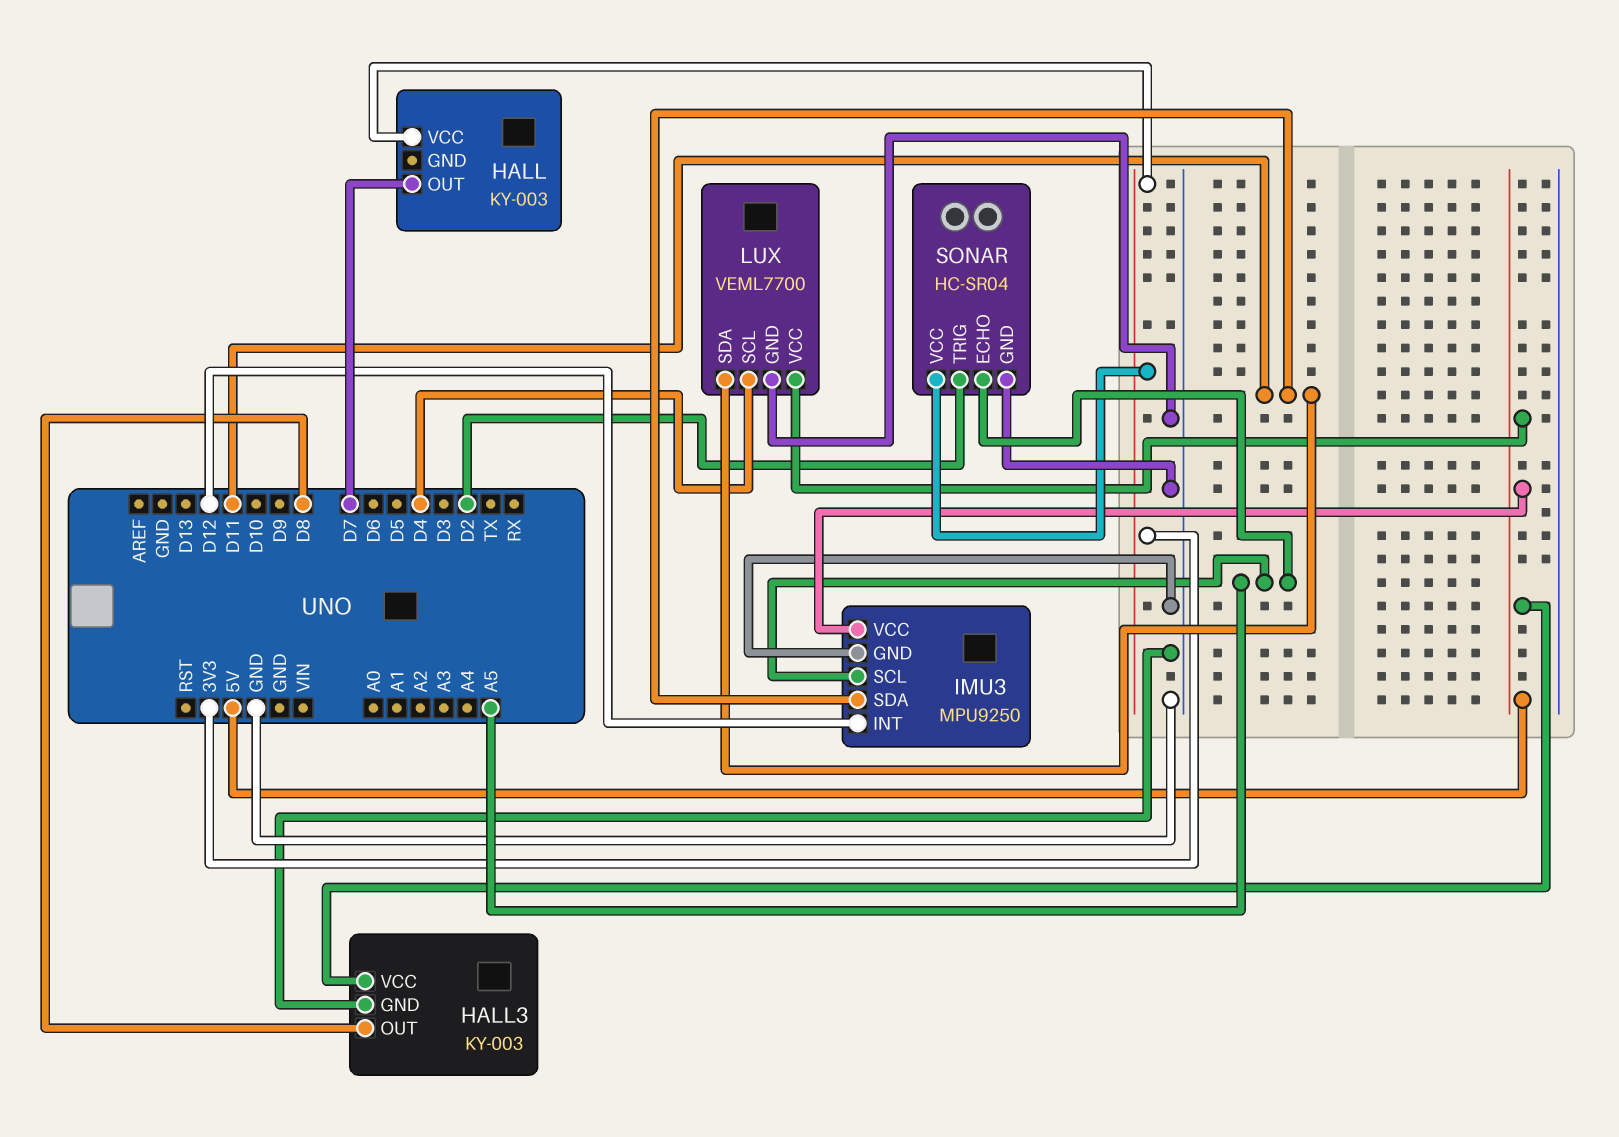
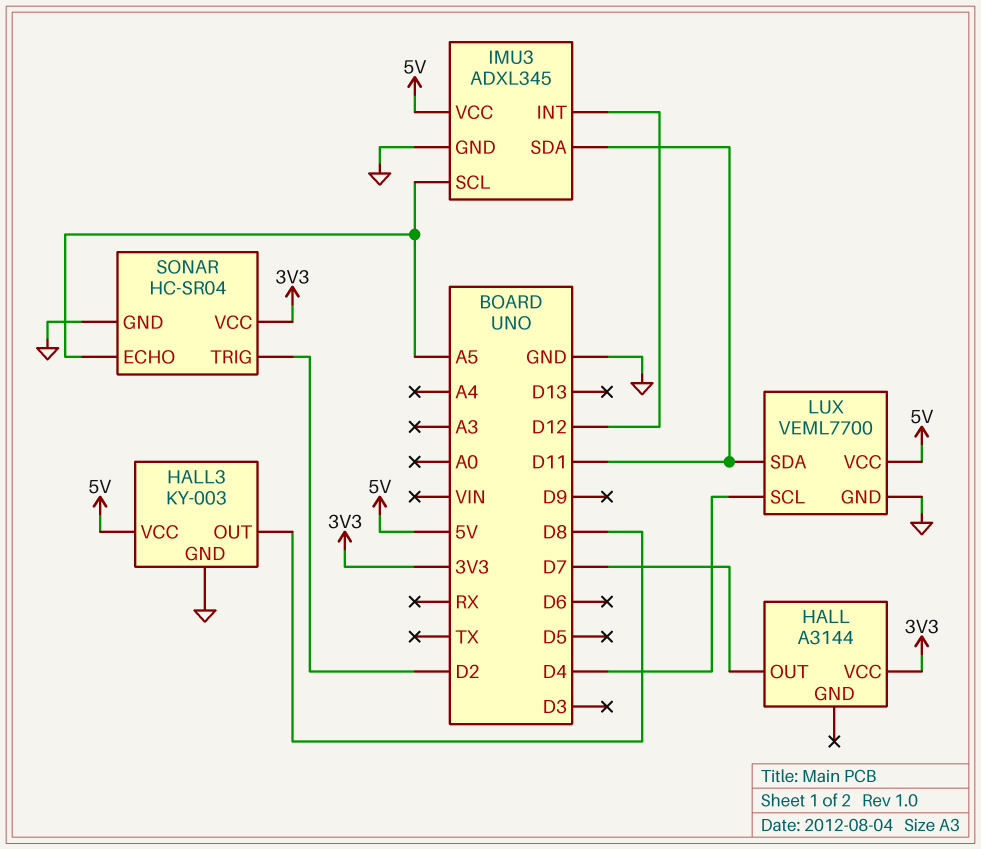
HALL: KY-003 -> A3144
IMU3: MPU9250 -> ADXL345

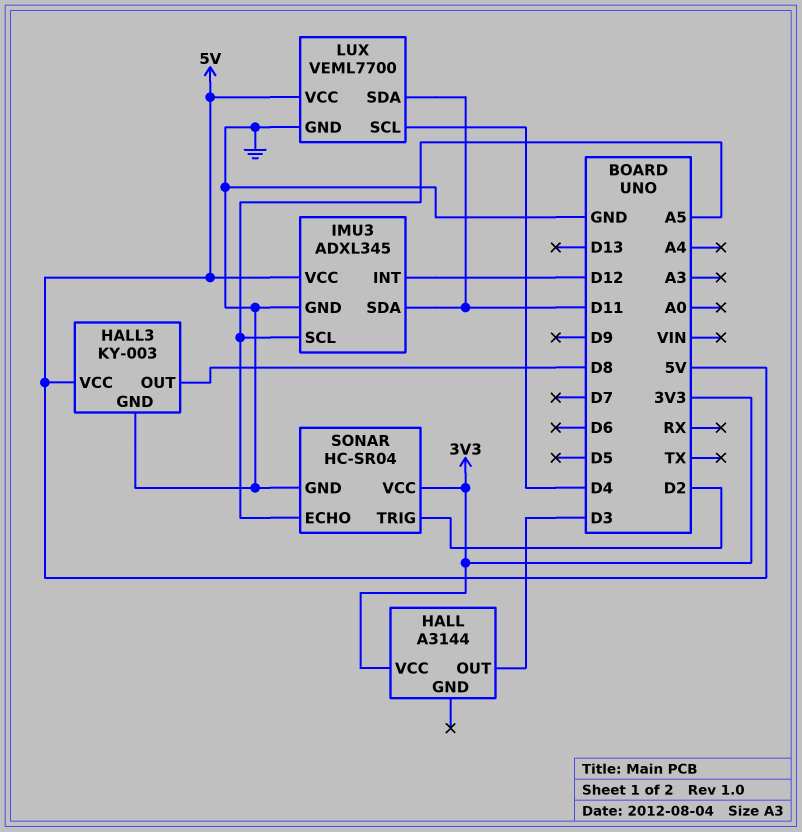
HALL pin OUT: D7 -> D3

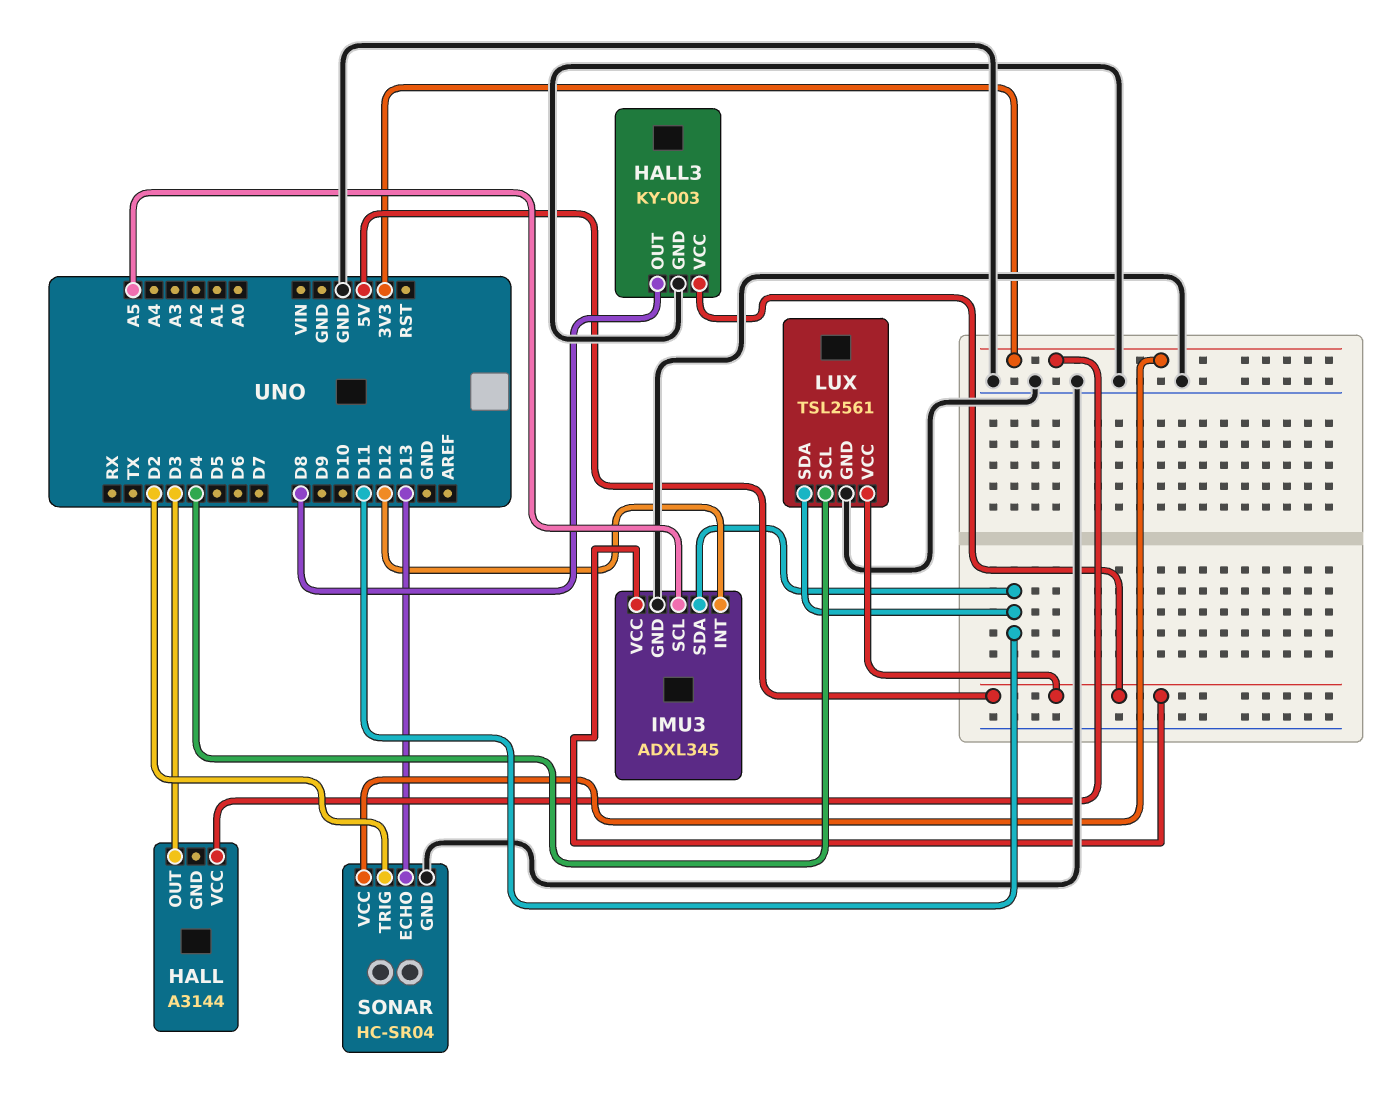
LUX: VEML7700 -> TSL2561
SONAR pin ECHO: A5 -> D13

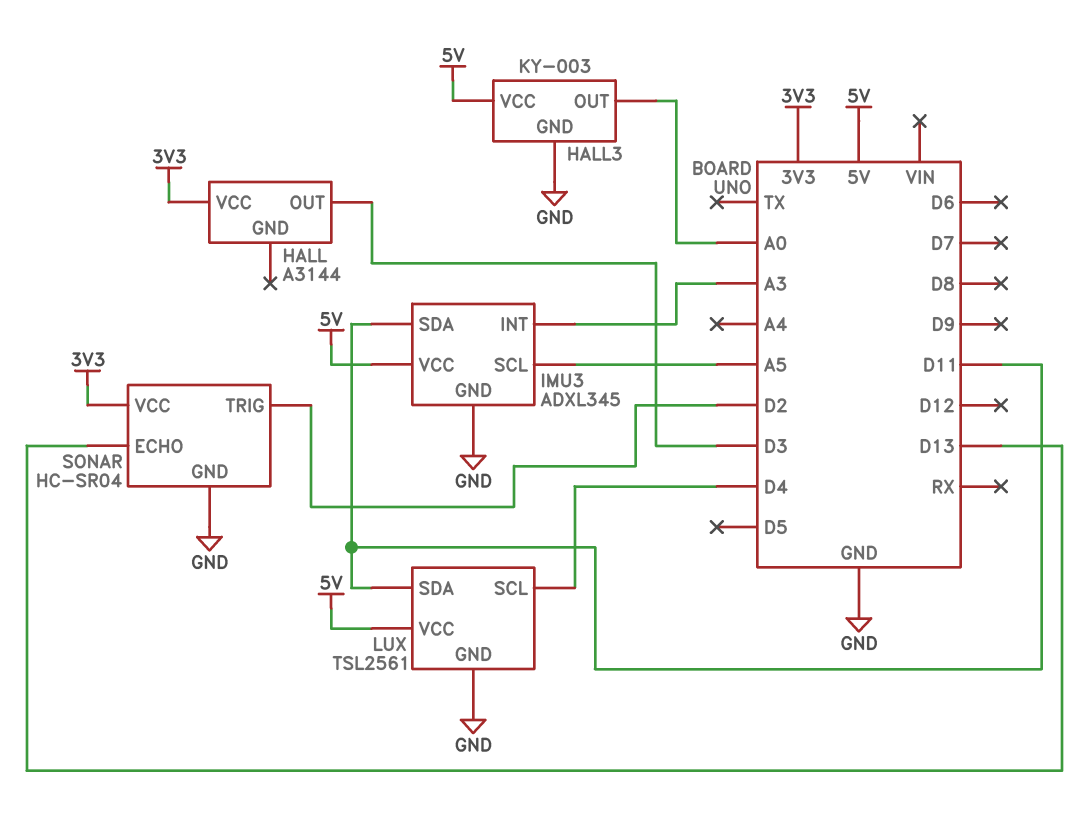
HALL3 pin OUT: D8 -> A0
IMU3 pin INT: D12 -> A3

